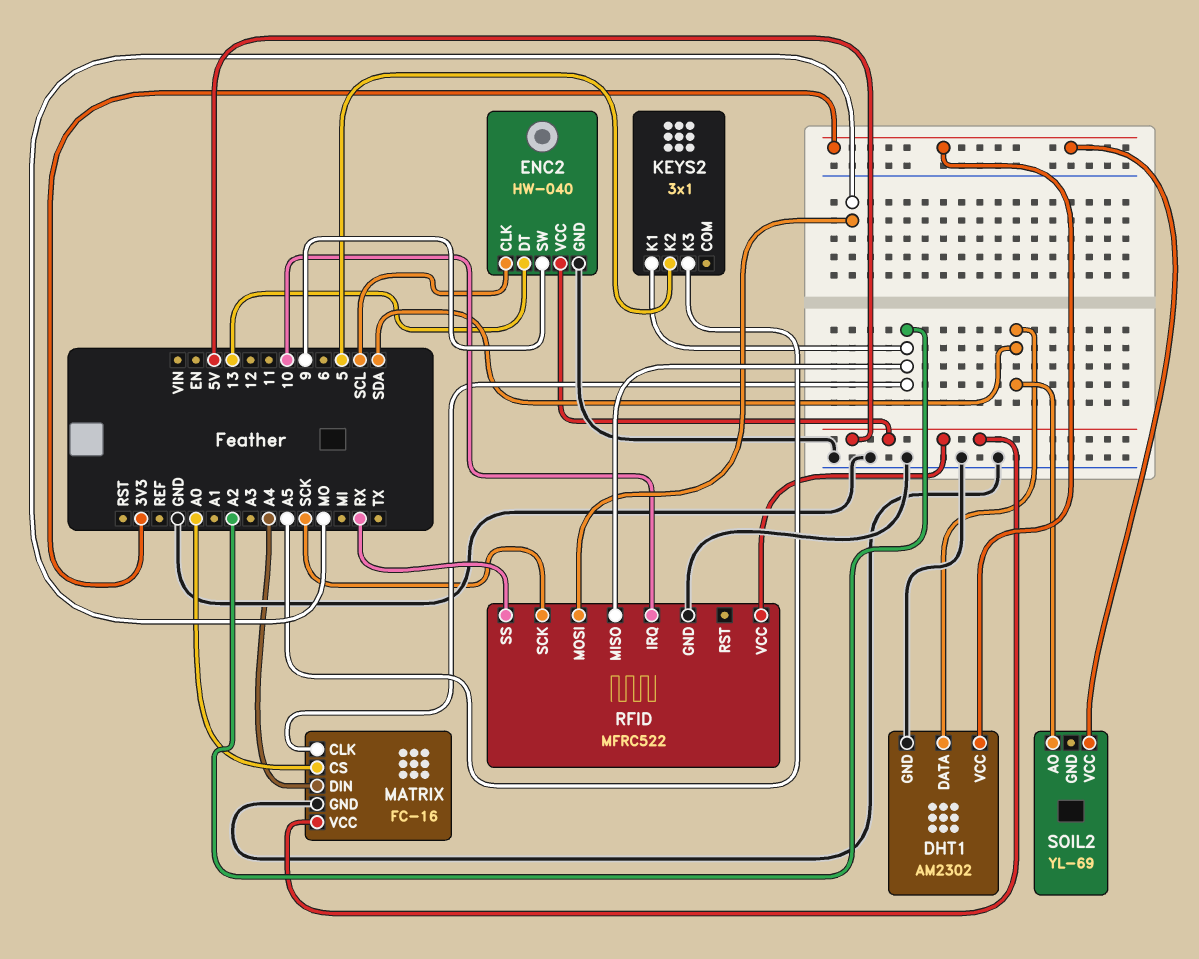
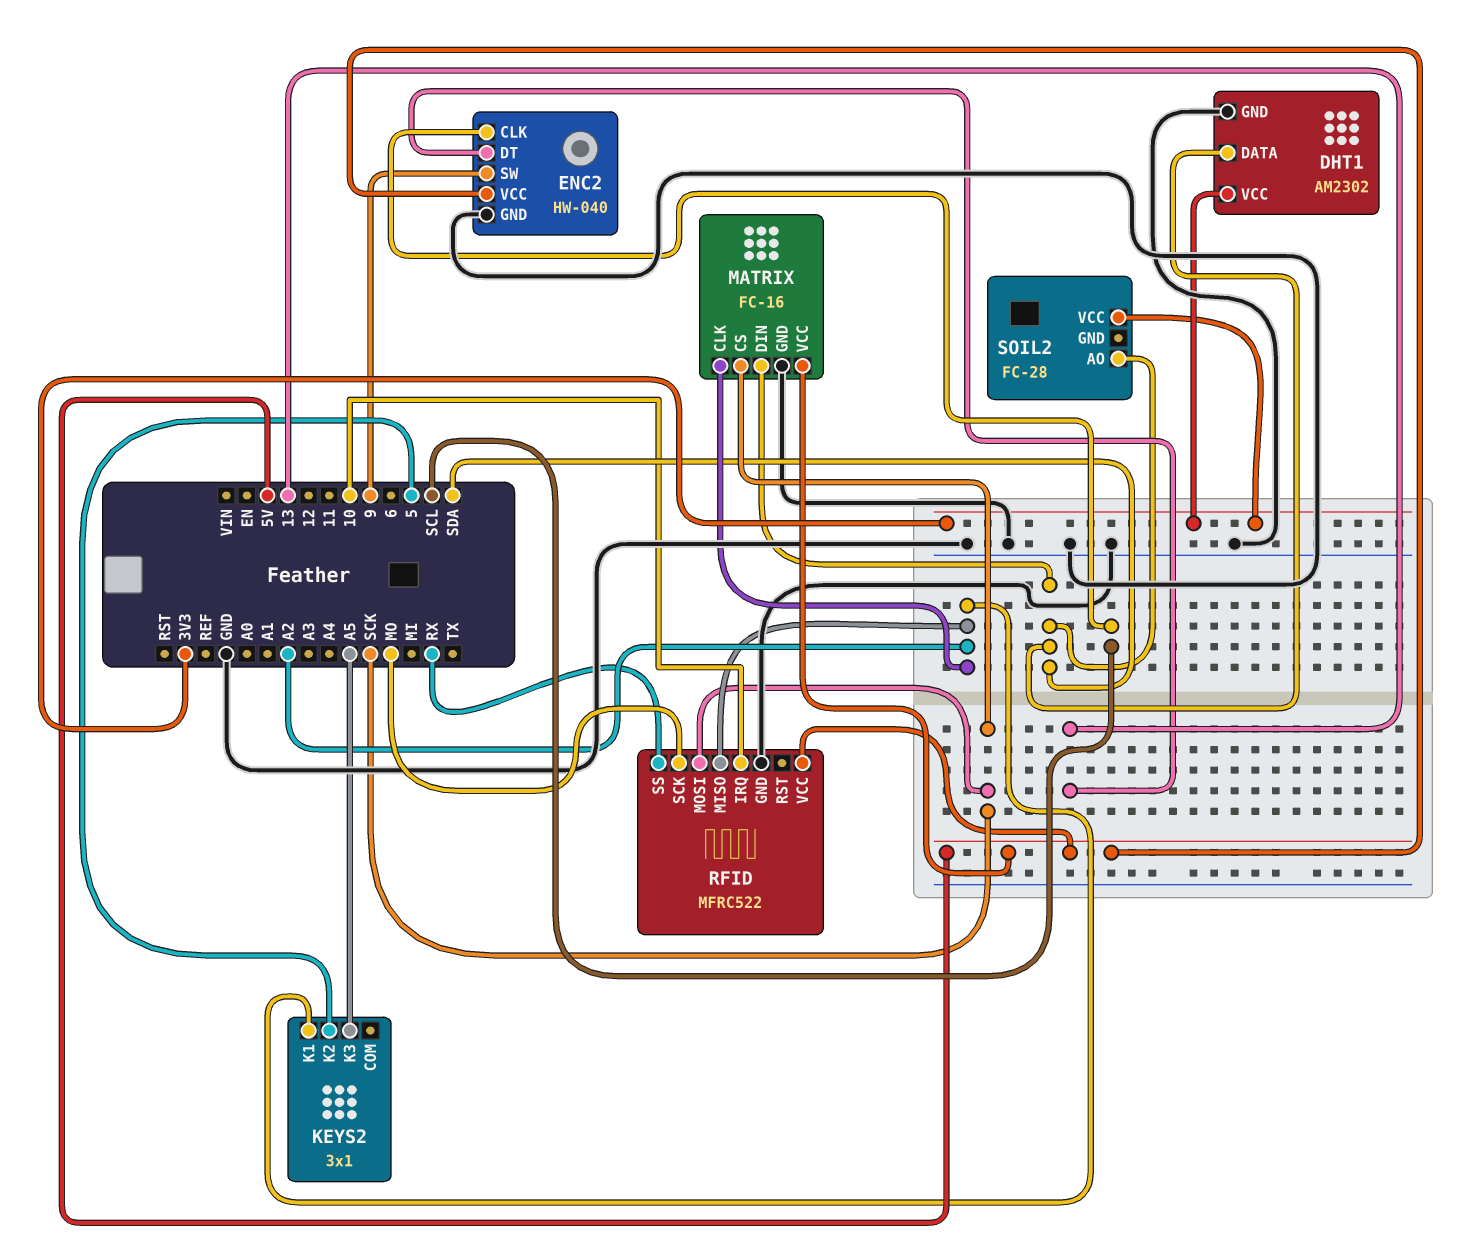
MATRIX pin CS: A0 -> SCK
MATRIX pin DIN: A4 -> SDA
RFID pin MOSI: MO -> SCK
RFID pin SCK: SCK -> MO
SOIL2: YL-69 -> FC-28

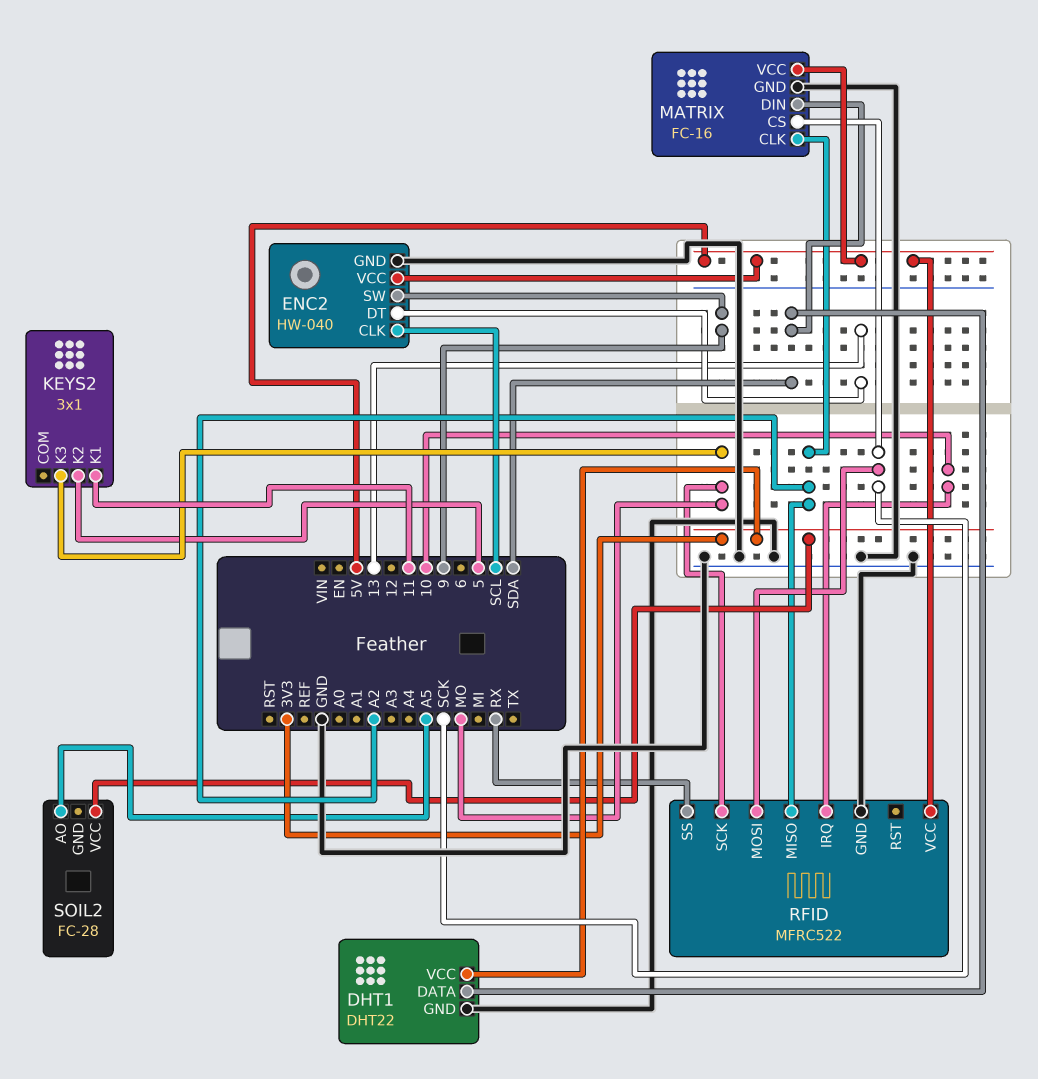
DHT1: AM2302 -> DHT22
KEYS2 pin K1: A2 -> 11
KEYS2 pin K3: A5 -> MO
SOIL2 pin AO: SDA -> A5

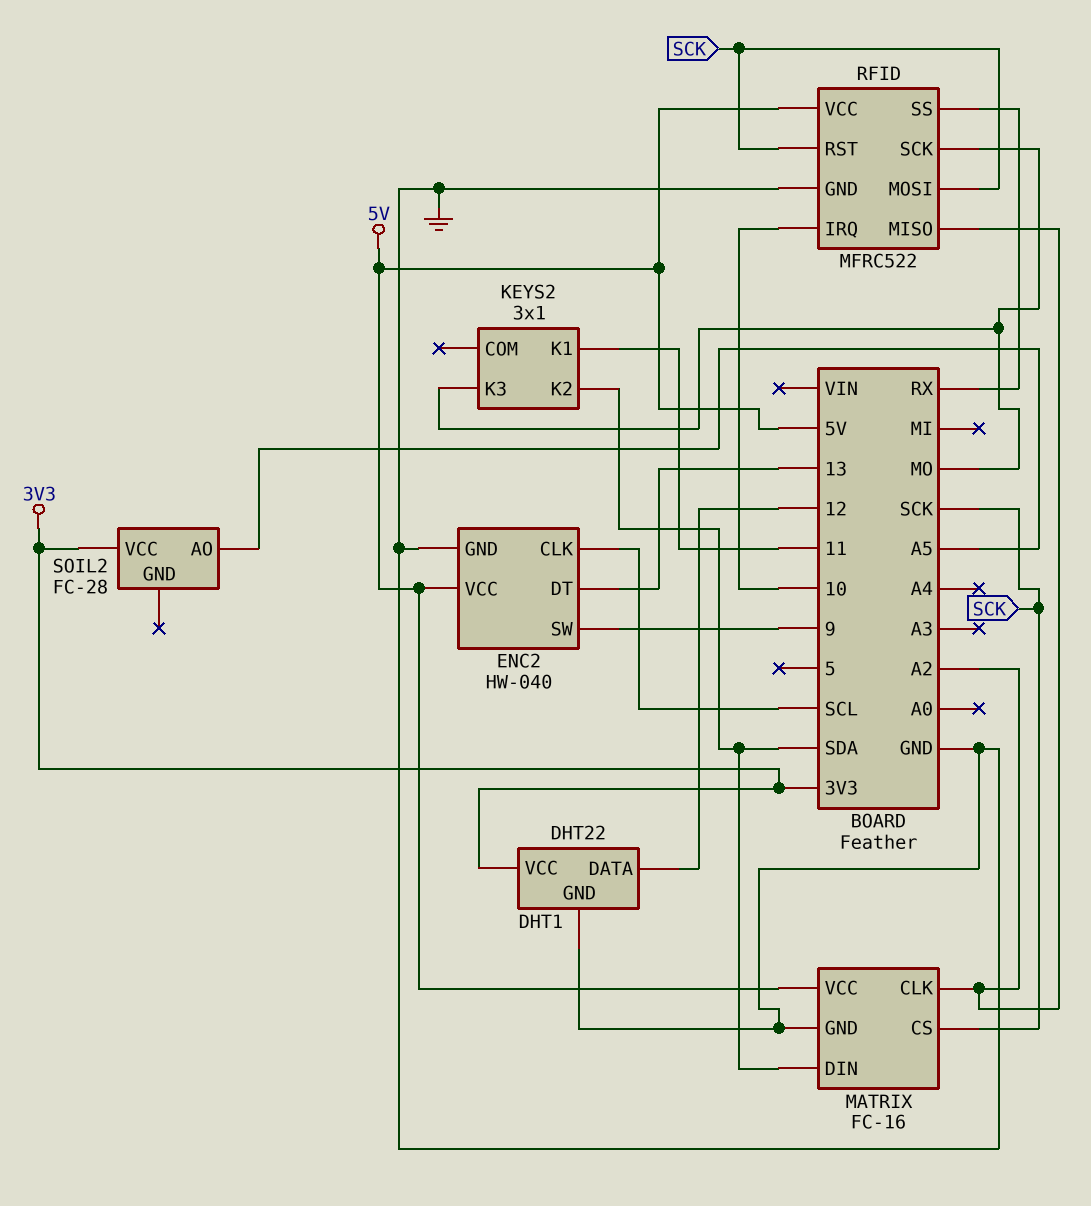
DHT1 pin DATA: SDA -> 12
KEYS2 pin K2: 5 -> SDA
RFID pin RST: none -> SCK

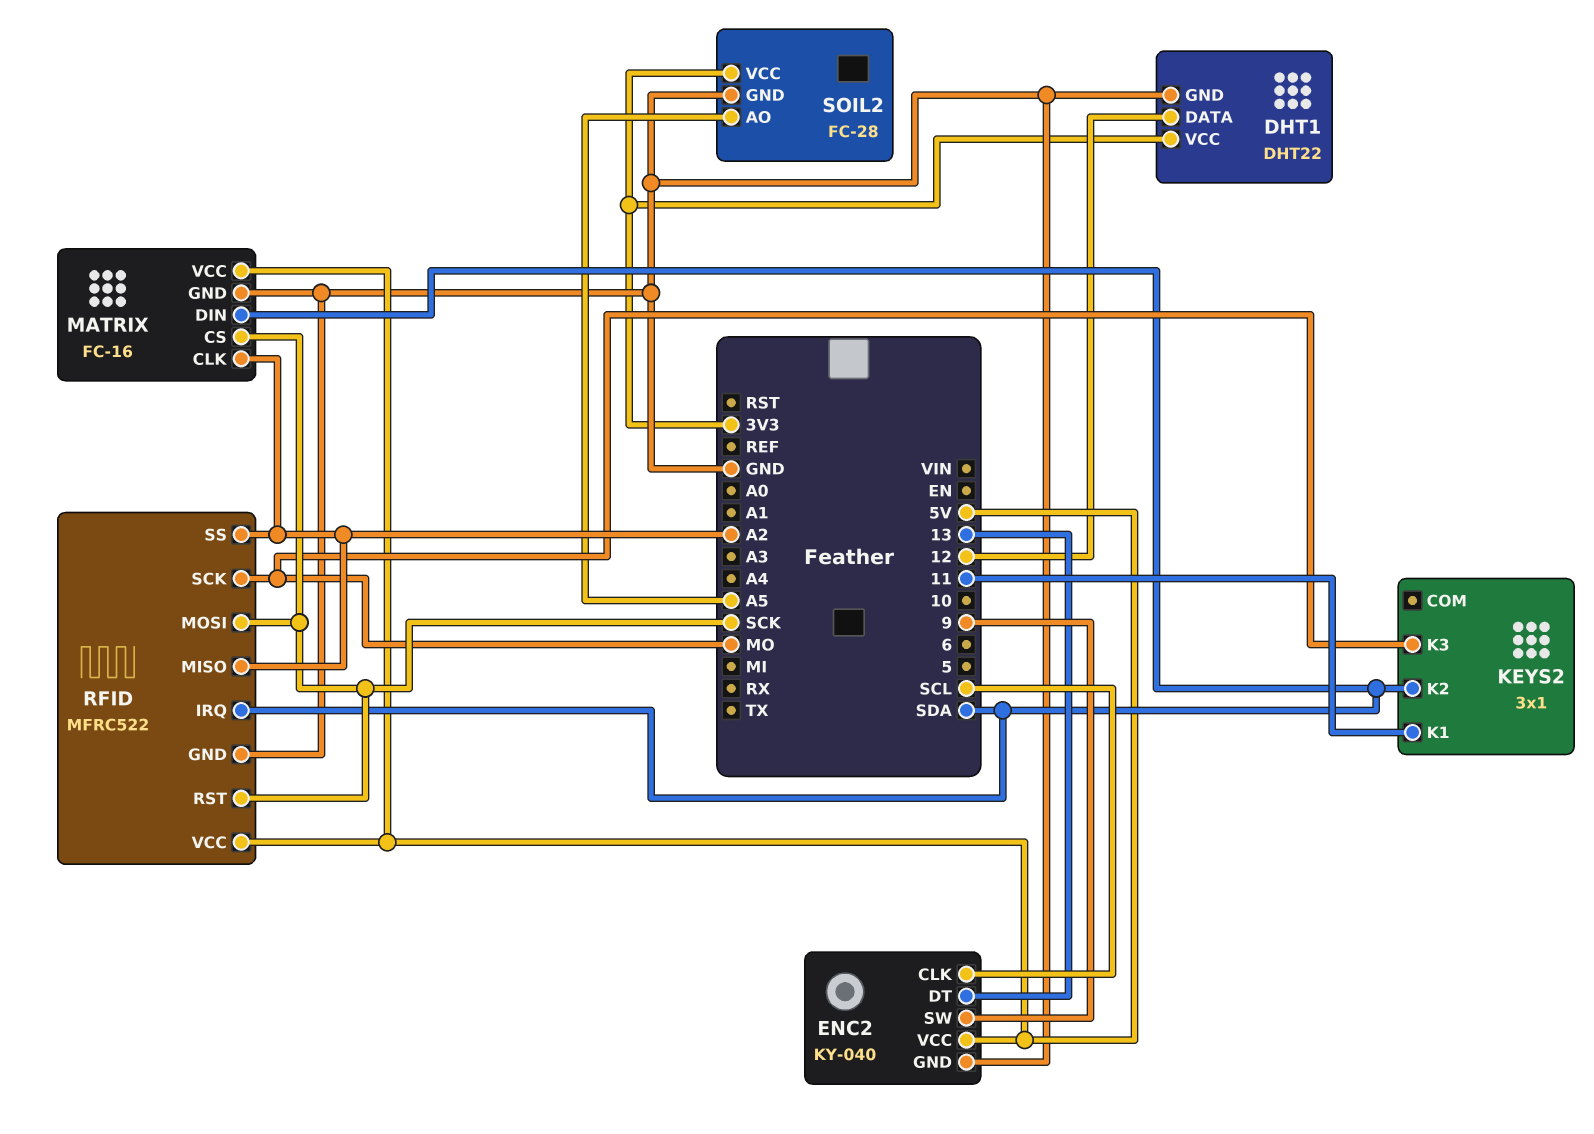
ENC2: HW-040 -> KY-040
RFID pin IRQ: 10 -> SDA
RFID pin SS: RX -> A2
SOIL2 pin GND: none -> GND

